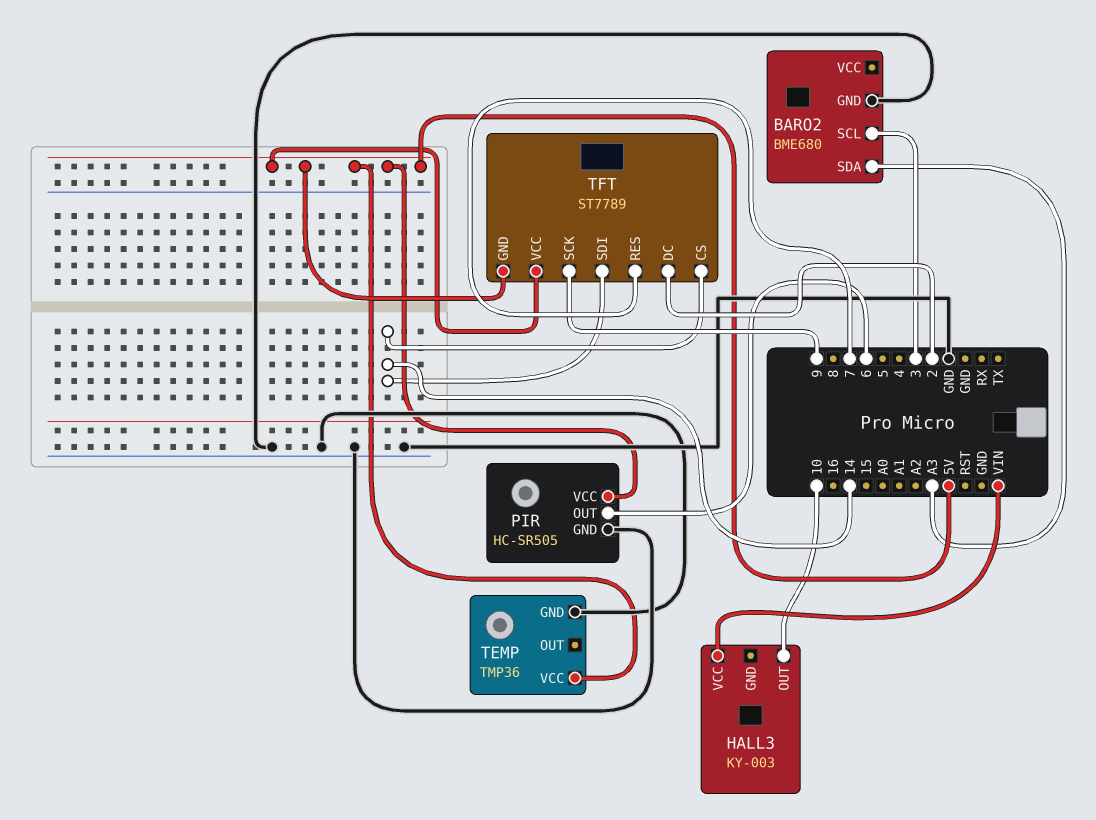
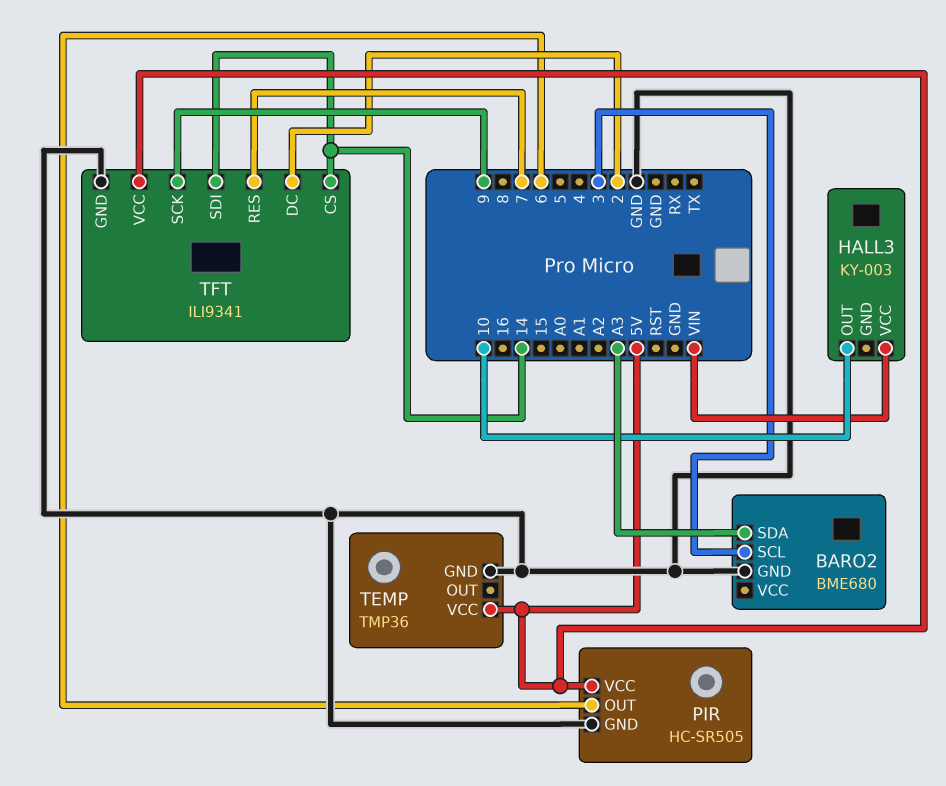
TFT: ST7789 -> ILI9341
TFT pin GND: 5V -> GND

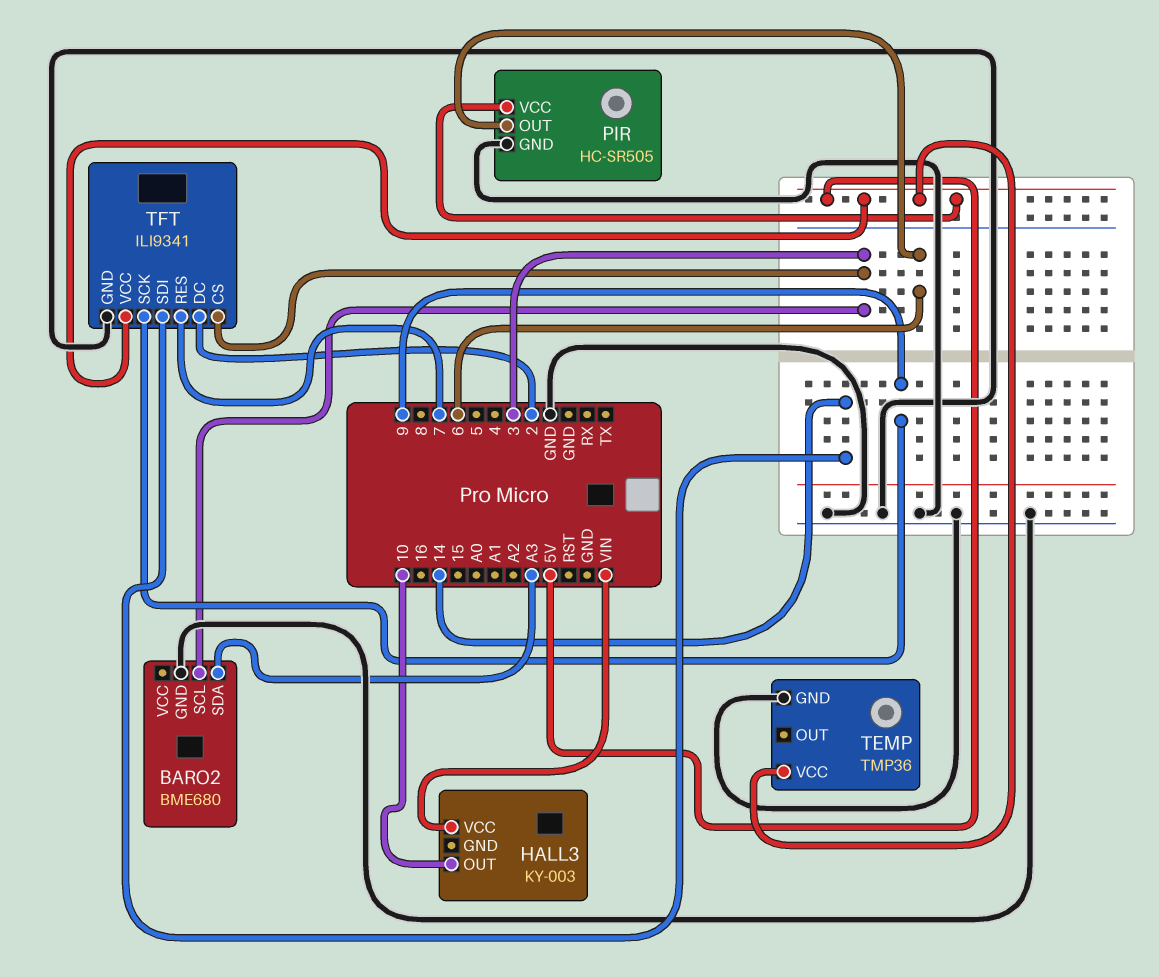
TFT pin CS: 14 -> 3

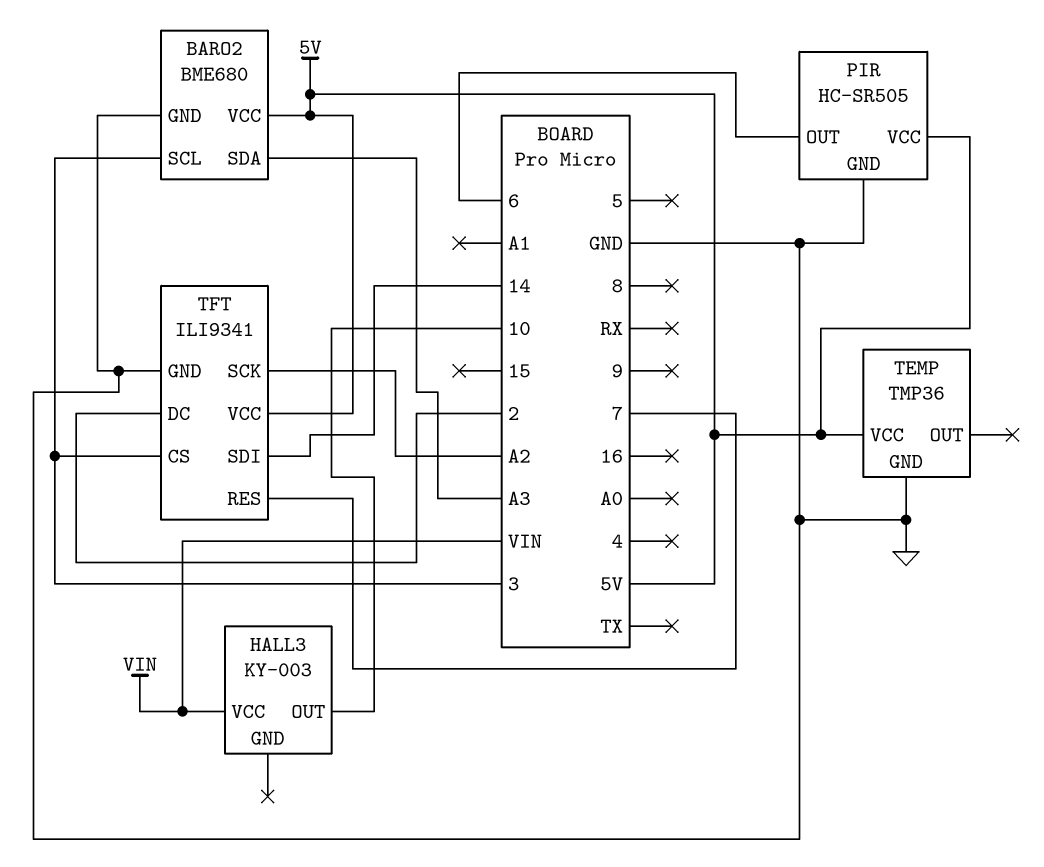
BARO2 pin VCC: none -> 5V
TFT pin SCK: 9 -> A2

